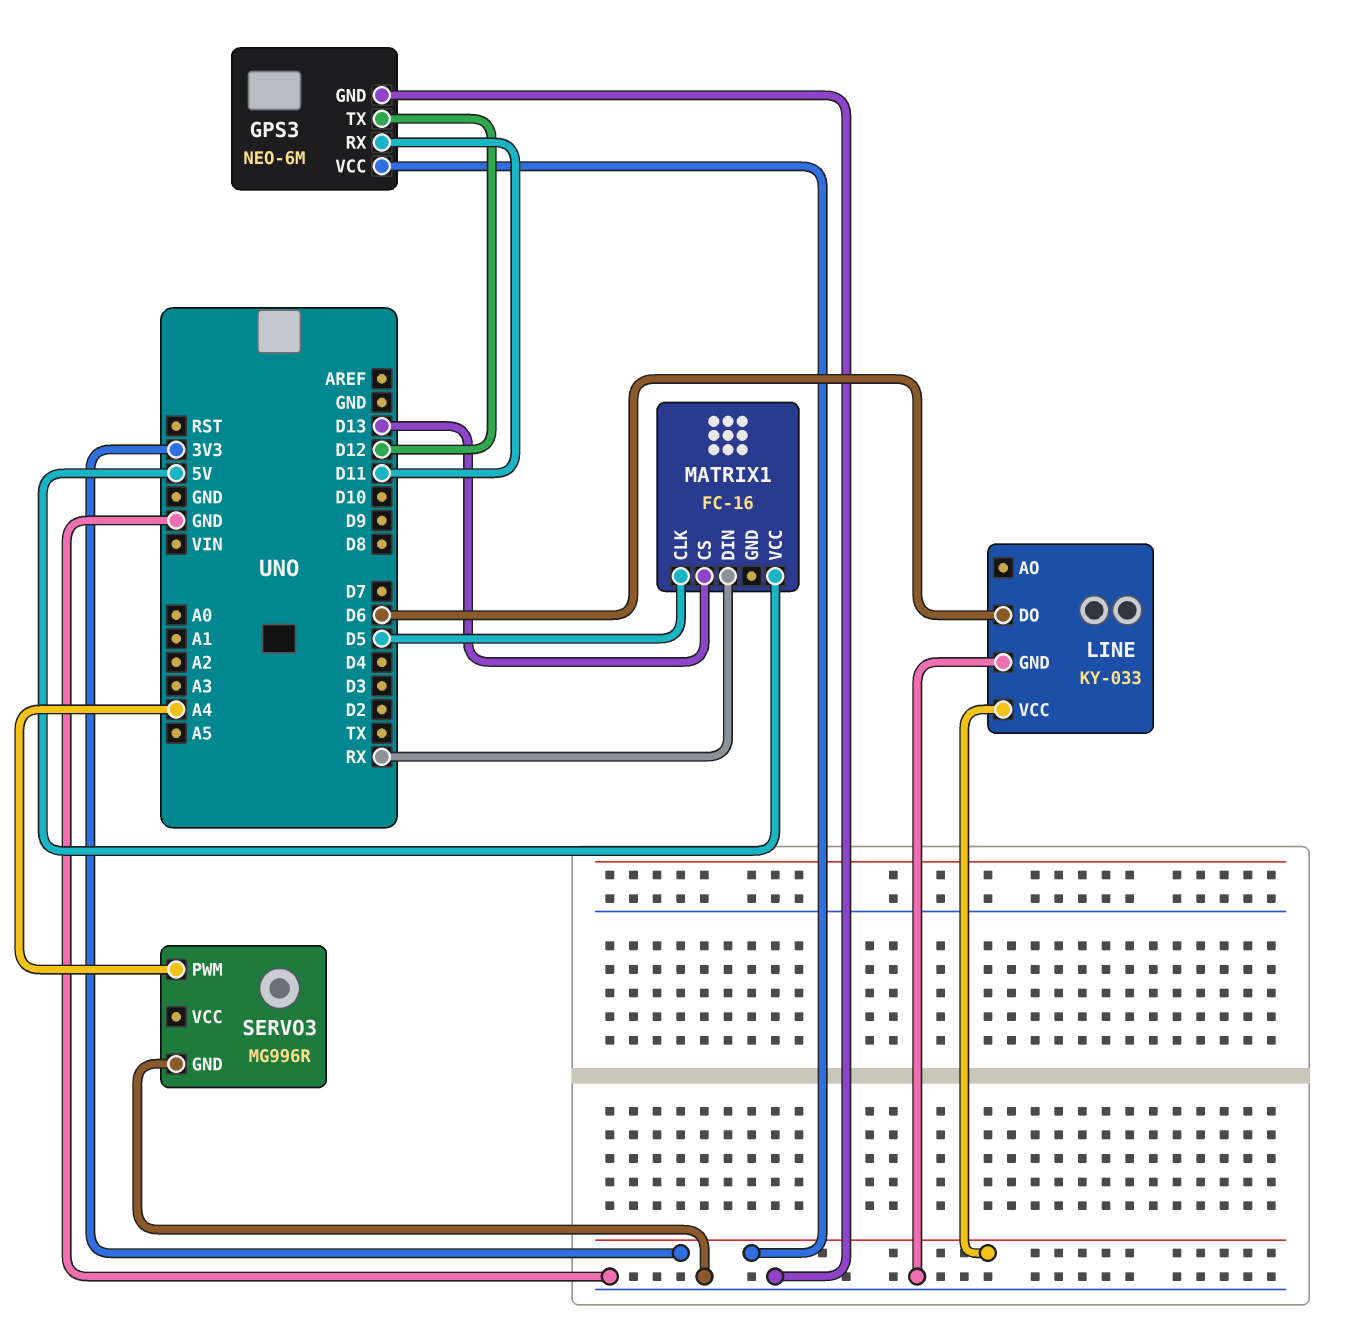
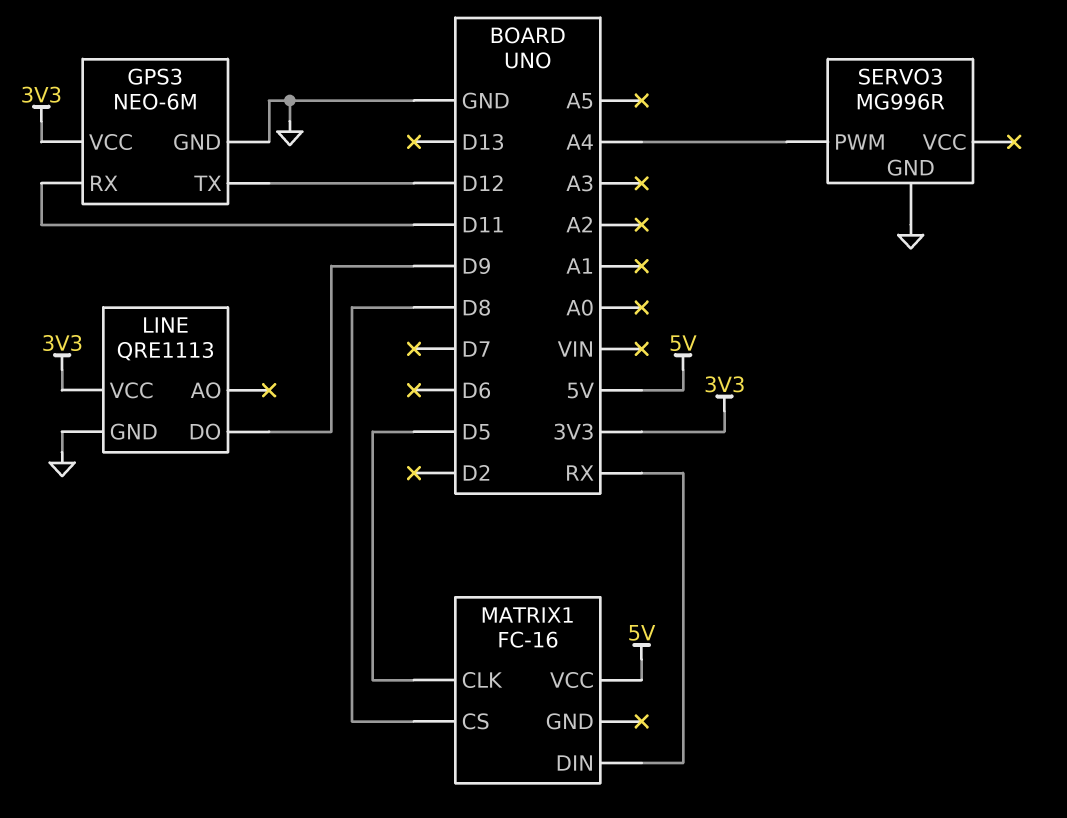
LINE: KY-033 -> QRE1113
LINE pin DO: D6 -> D9
MATRIX1 pin CS: D13 -> D8

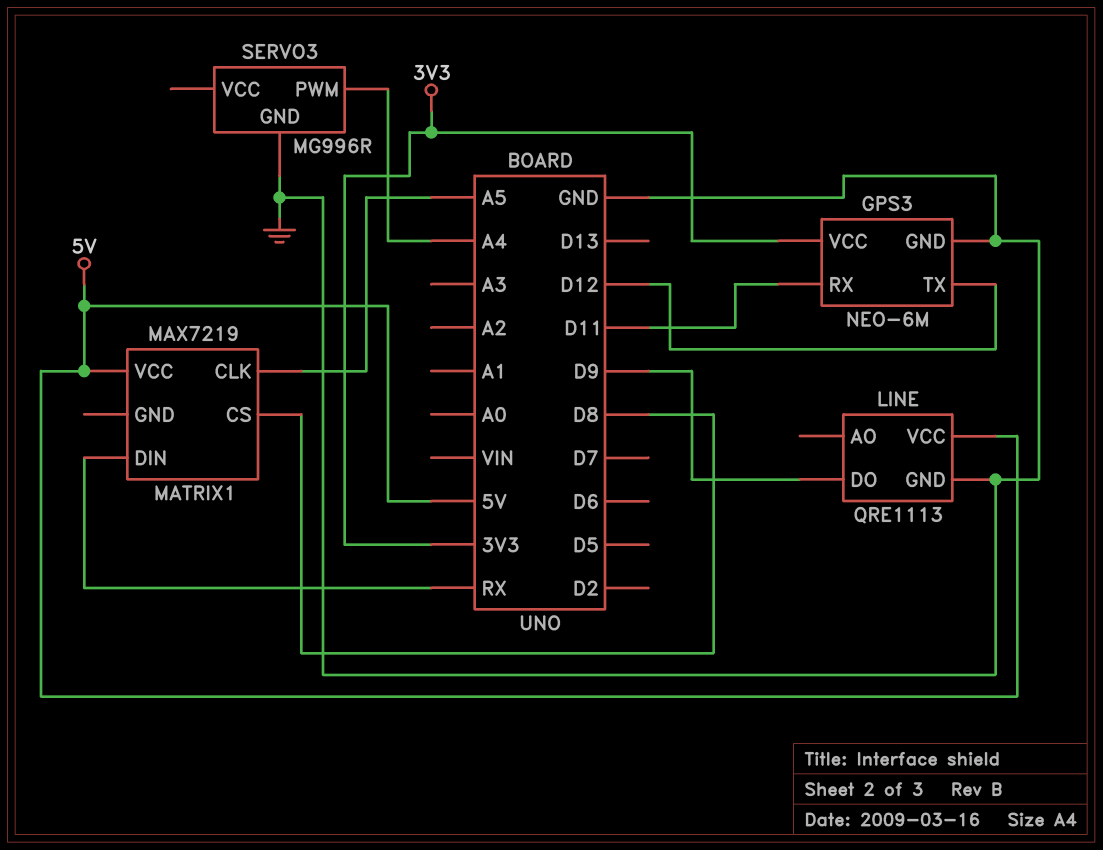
LINE pin VCC: 3V3 -> 5V
MATRIX1: FC-16 -> MAX7219
MATRIX1 pin CLK: D5 -> A5

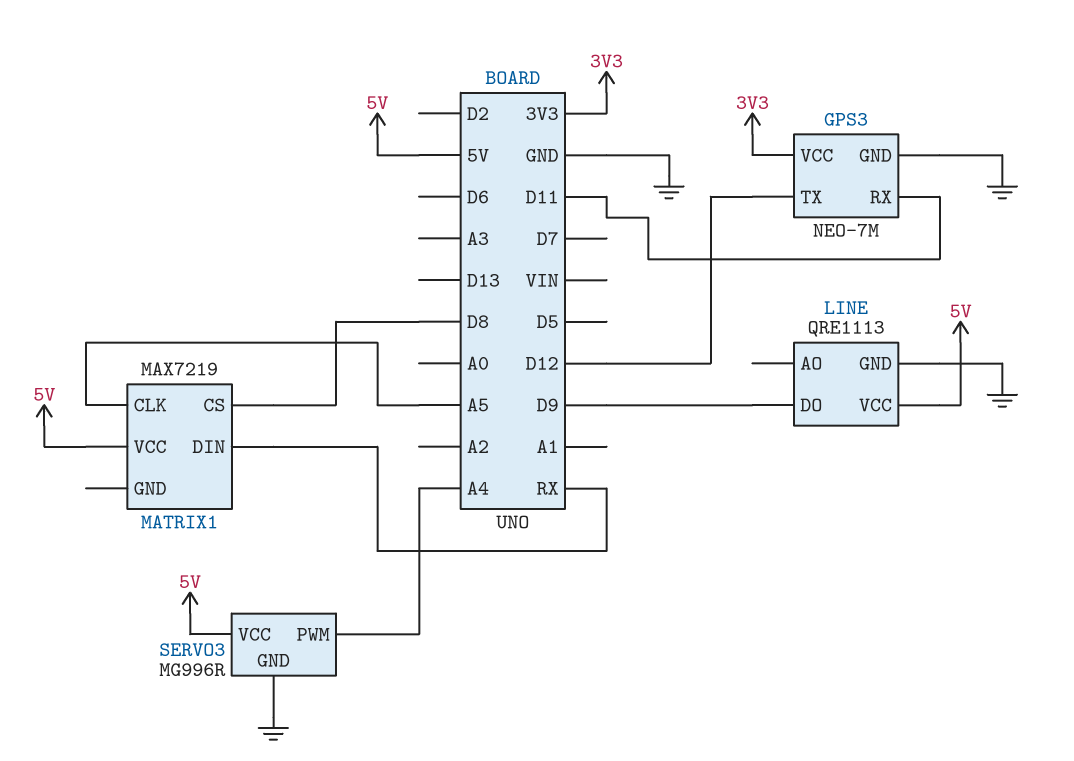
GPS3: NEO-6M -> NEO-7M
SERVO3 pin VCC: none -> 5V

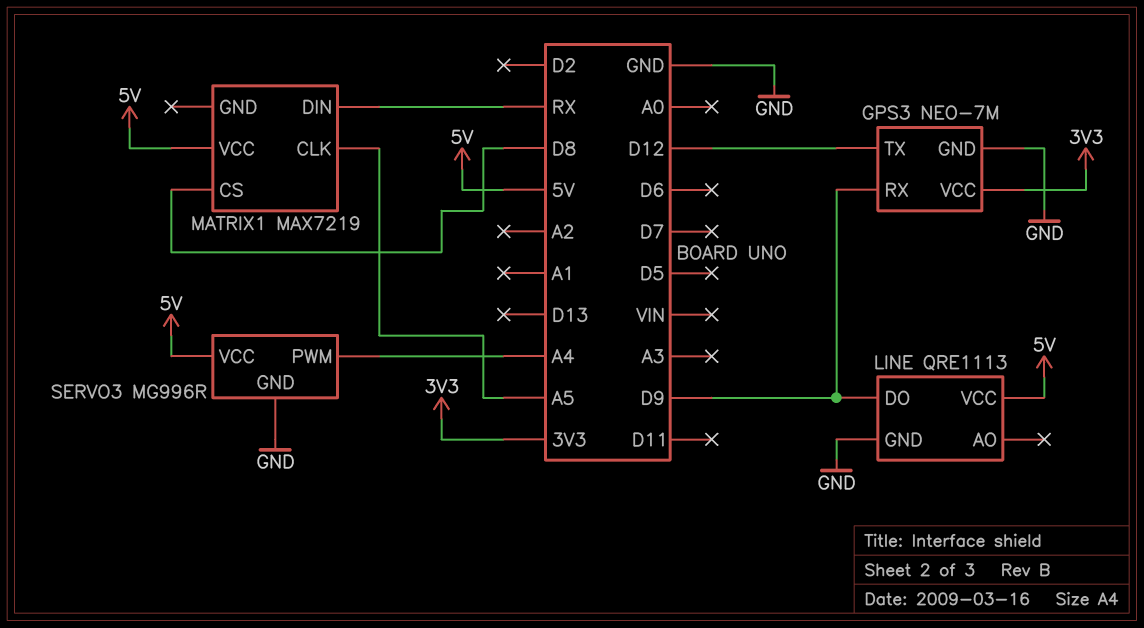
GPS3 pin RX: D11 -> D9

